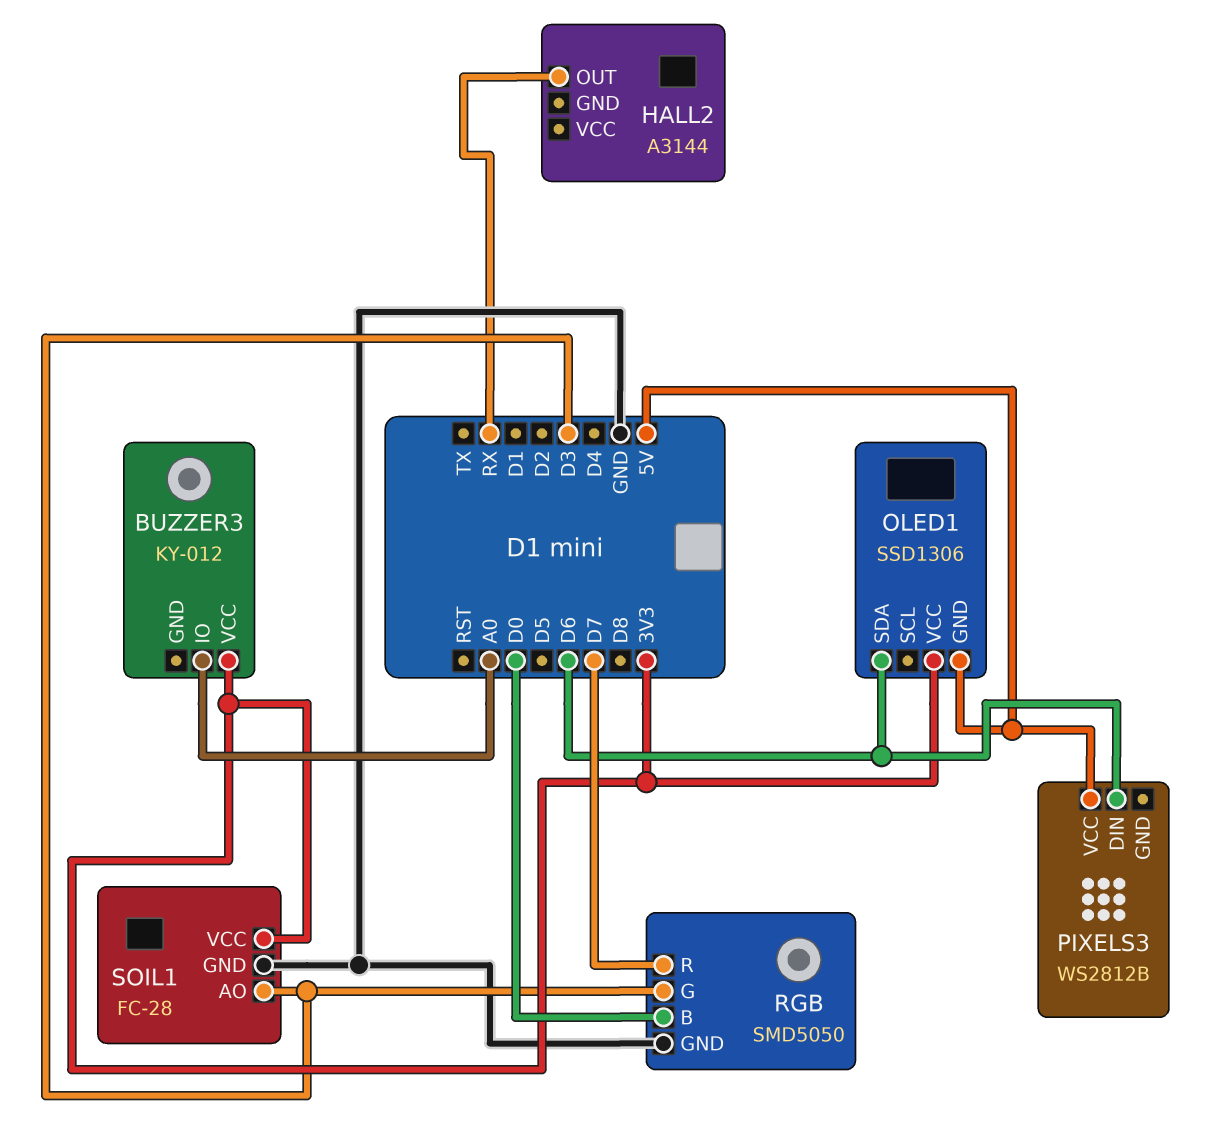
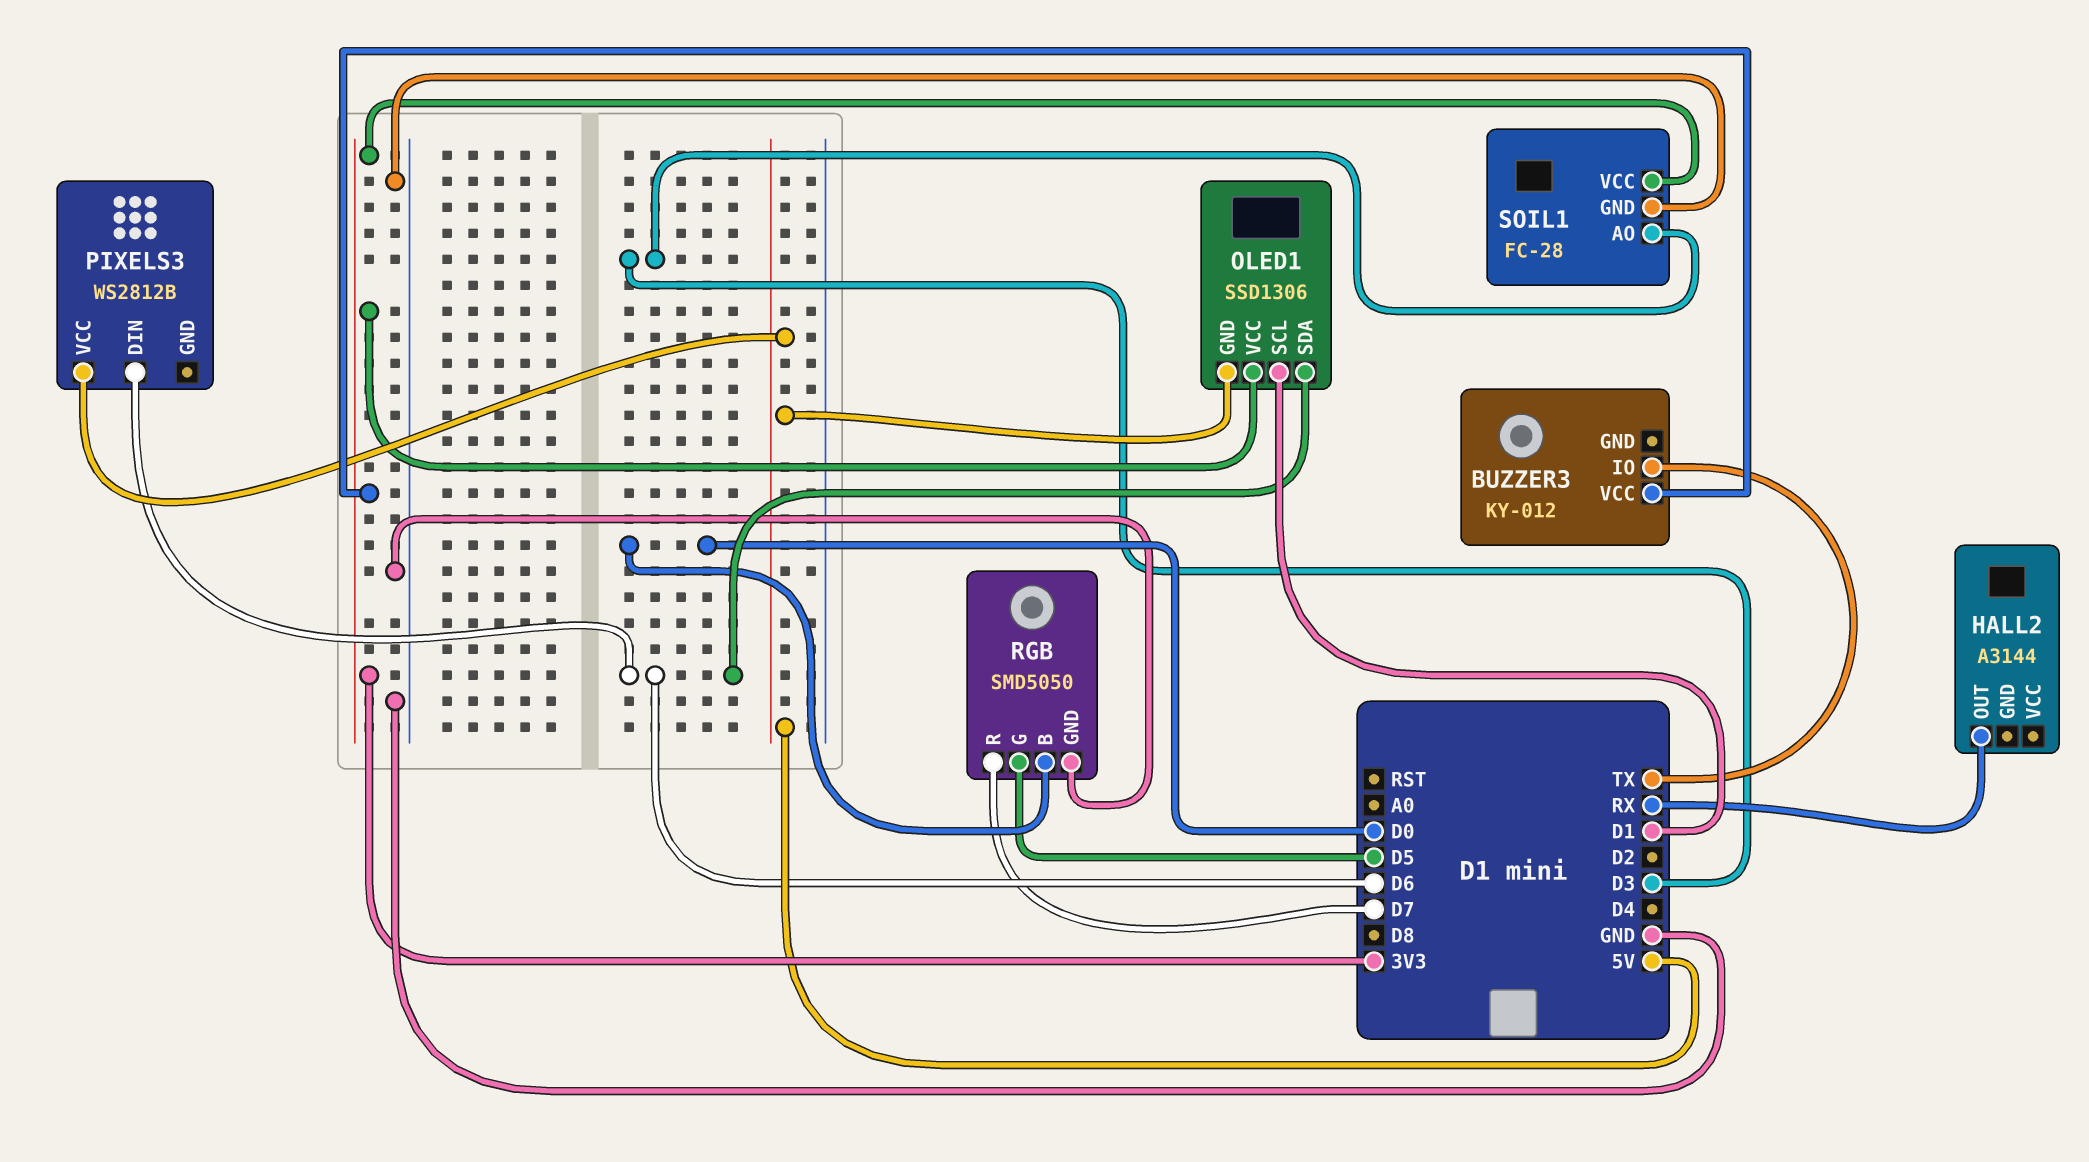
BUZZER3 pin IO: A0 -> TX
OLED1 pin SCL: none -> D1
RGB pin G: D3 -> D5

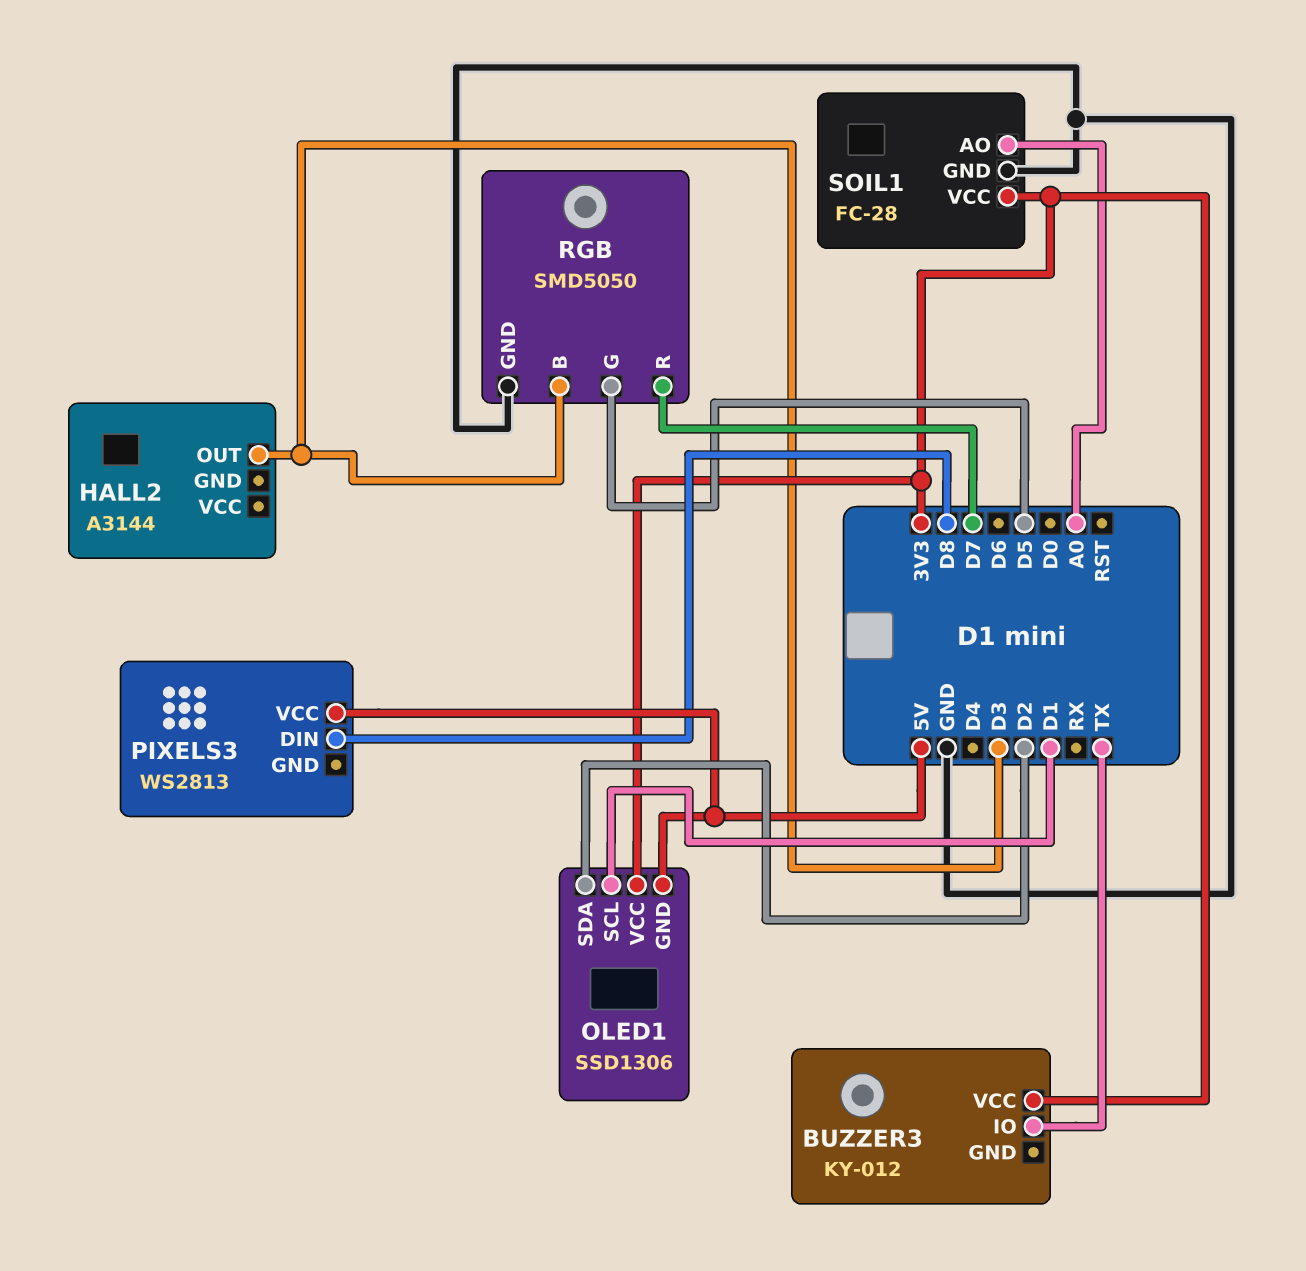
HALL2 pin OUT: RX -> D3
OLED1 pin SDA: D6 -> D2
PIXELS3: WS2812B -> WS2813
PIXELS3 pin DIN: D6 -> D8
RGB pin B: D0 -> D3
SOIL1 pin AO: D3 -> A0

